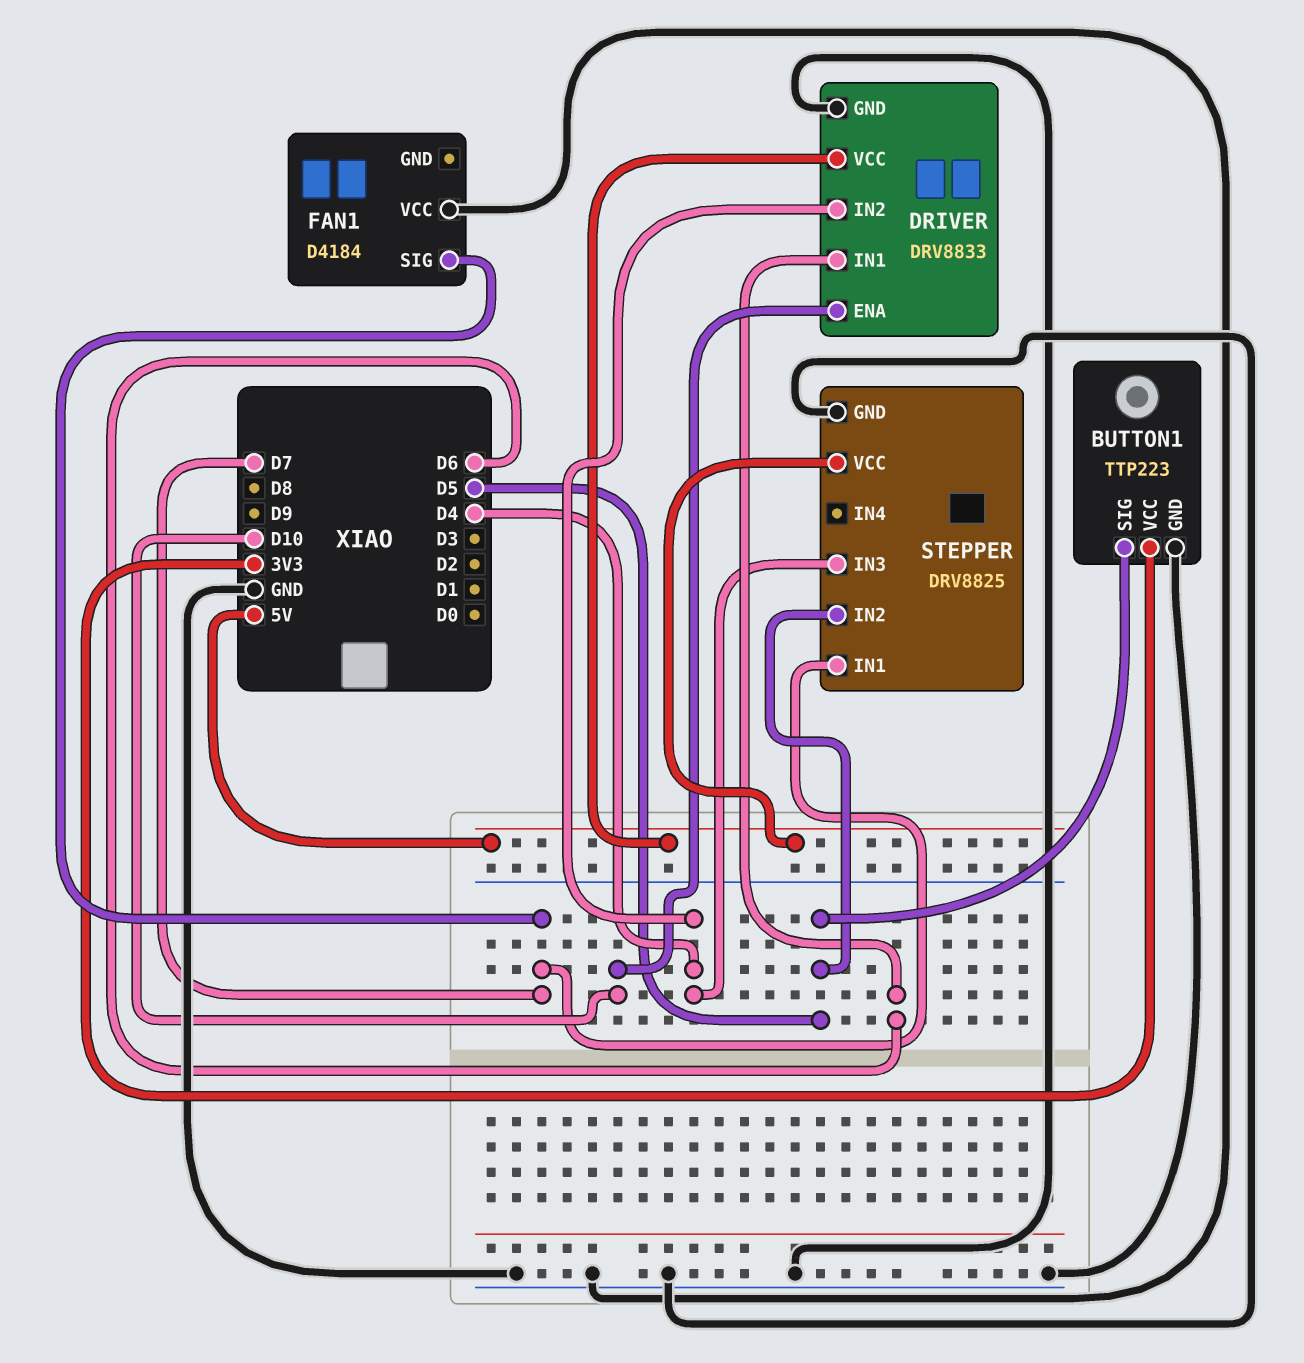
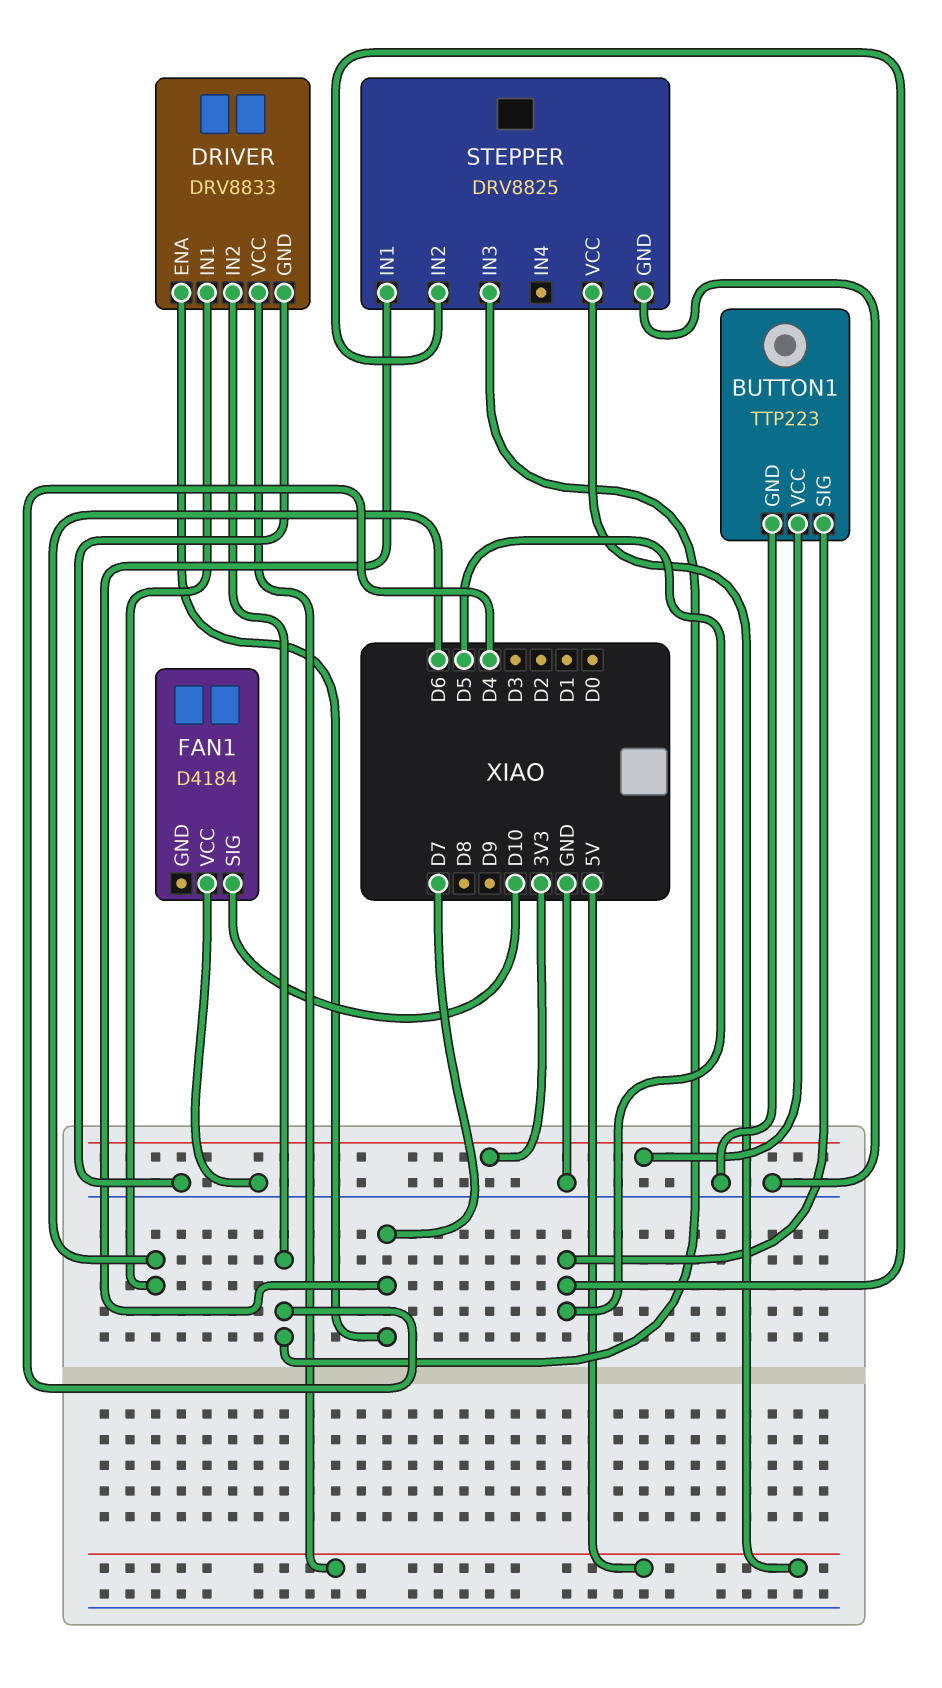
DRIVER pin ENA: D10 -> D7
FAN1 pin SIG: D7 -> D10

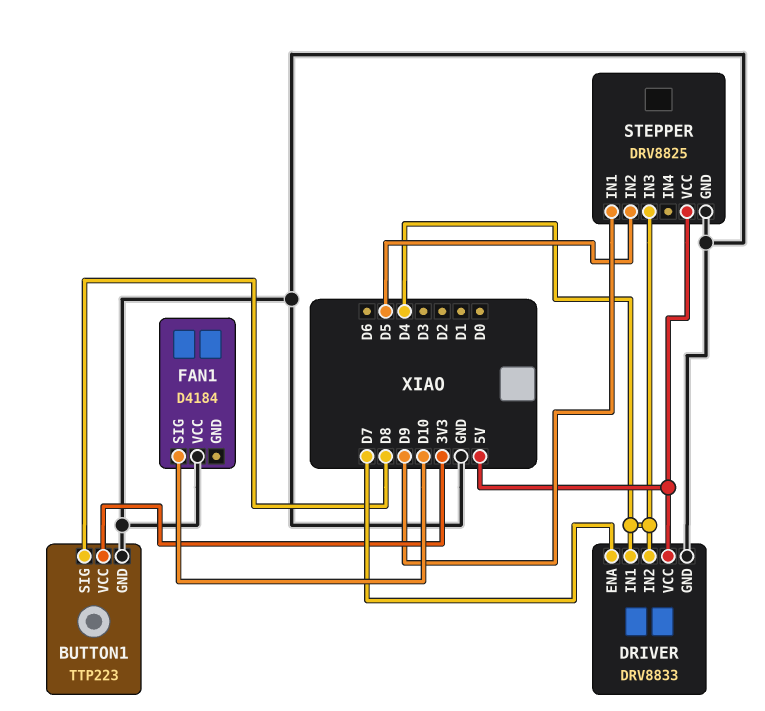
BUTTON1 pin SIG: D5 -> D8
DRIVER pin IN1: D6 -> D4
STEPPER pin IN1: D7 -> D9

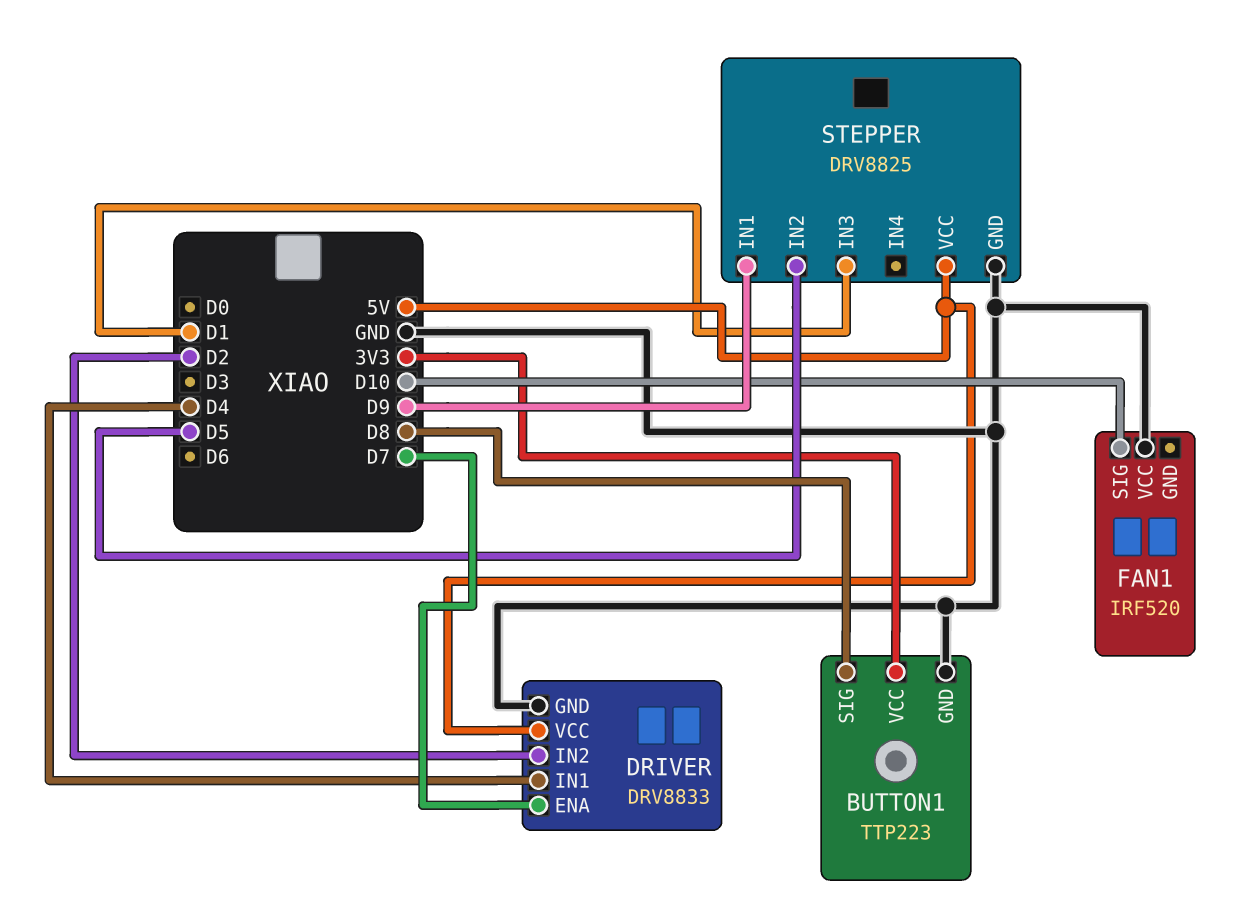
DRIVER pin IN2: D4 -> D2
FAN1: D4184 -> IRF520
STEPPER pin IN3: D4 -> D1

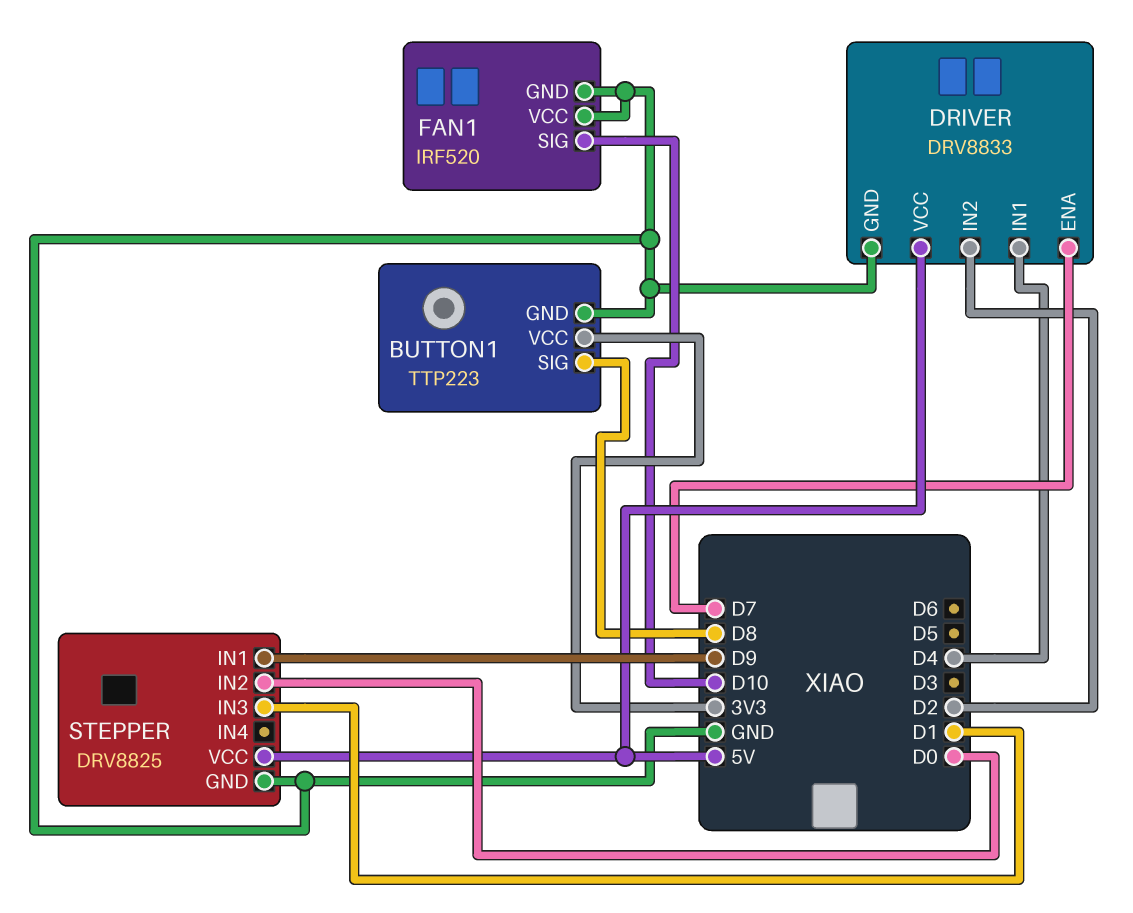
FAN1 pin GND: none -> GND
STEPPER pin IN2: D5 -> D0

